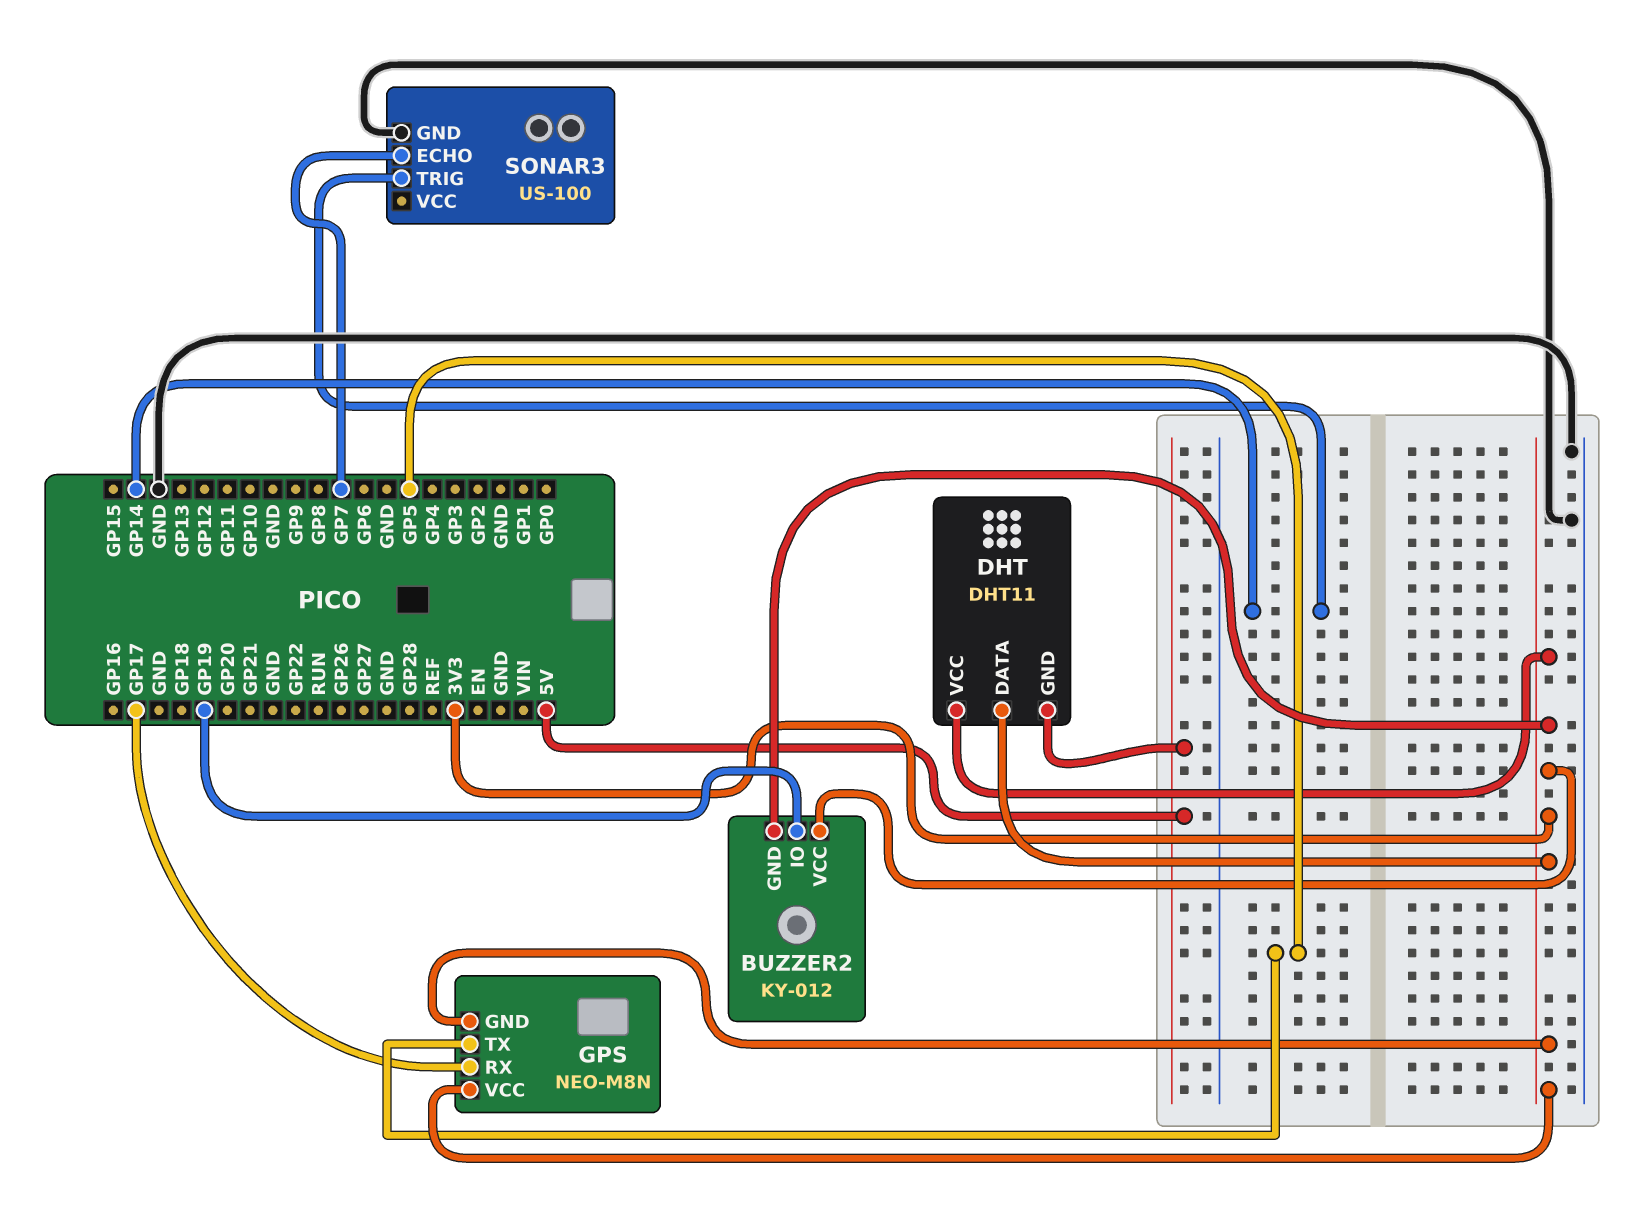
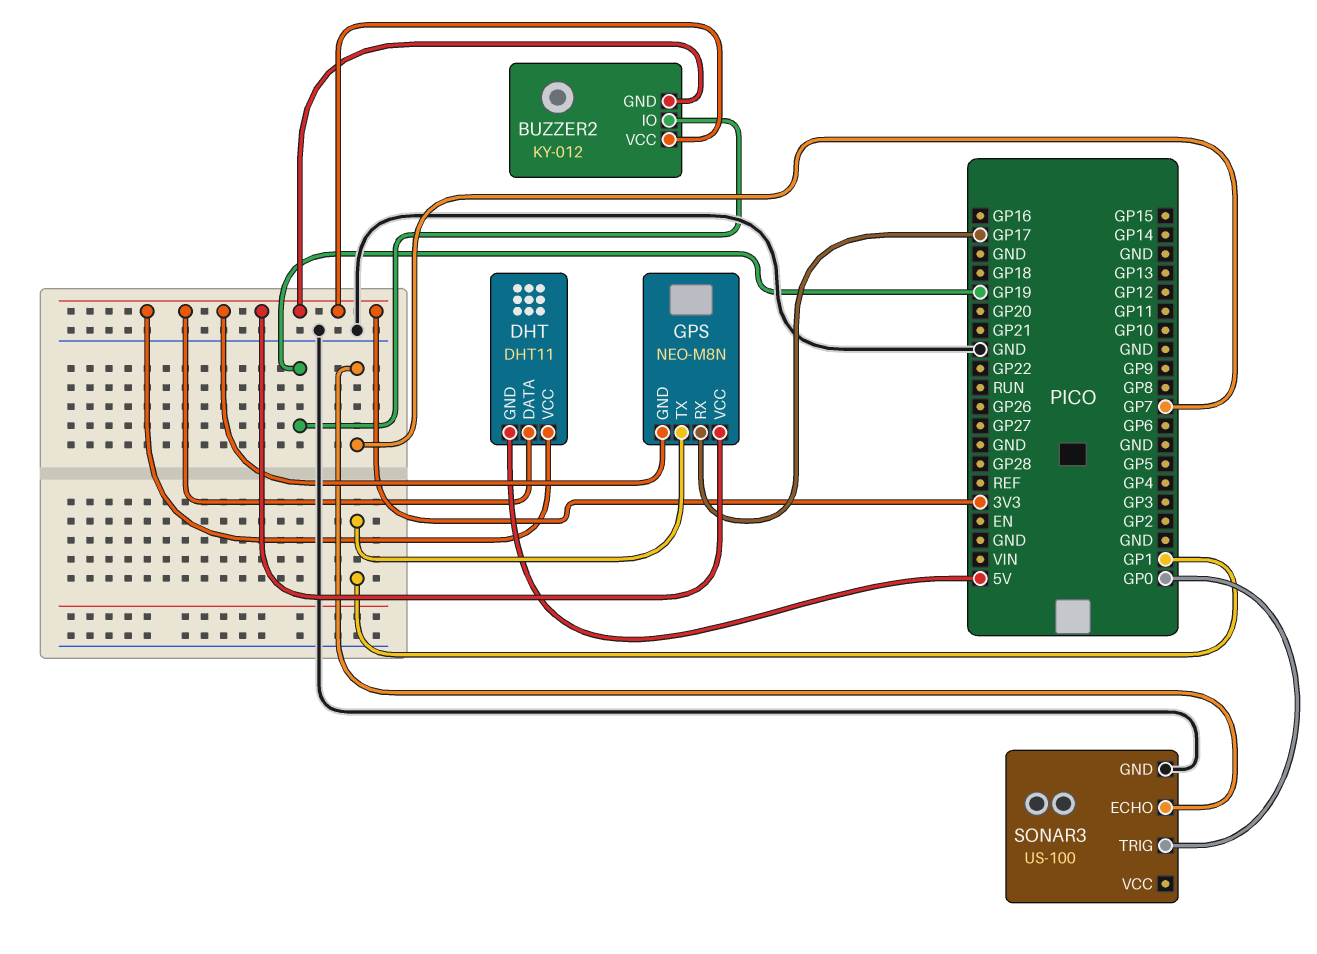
GPS pin TX: GP5 -> GP1
SONAR3 pin TRIG: GP14 -> GP0

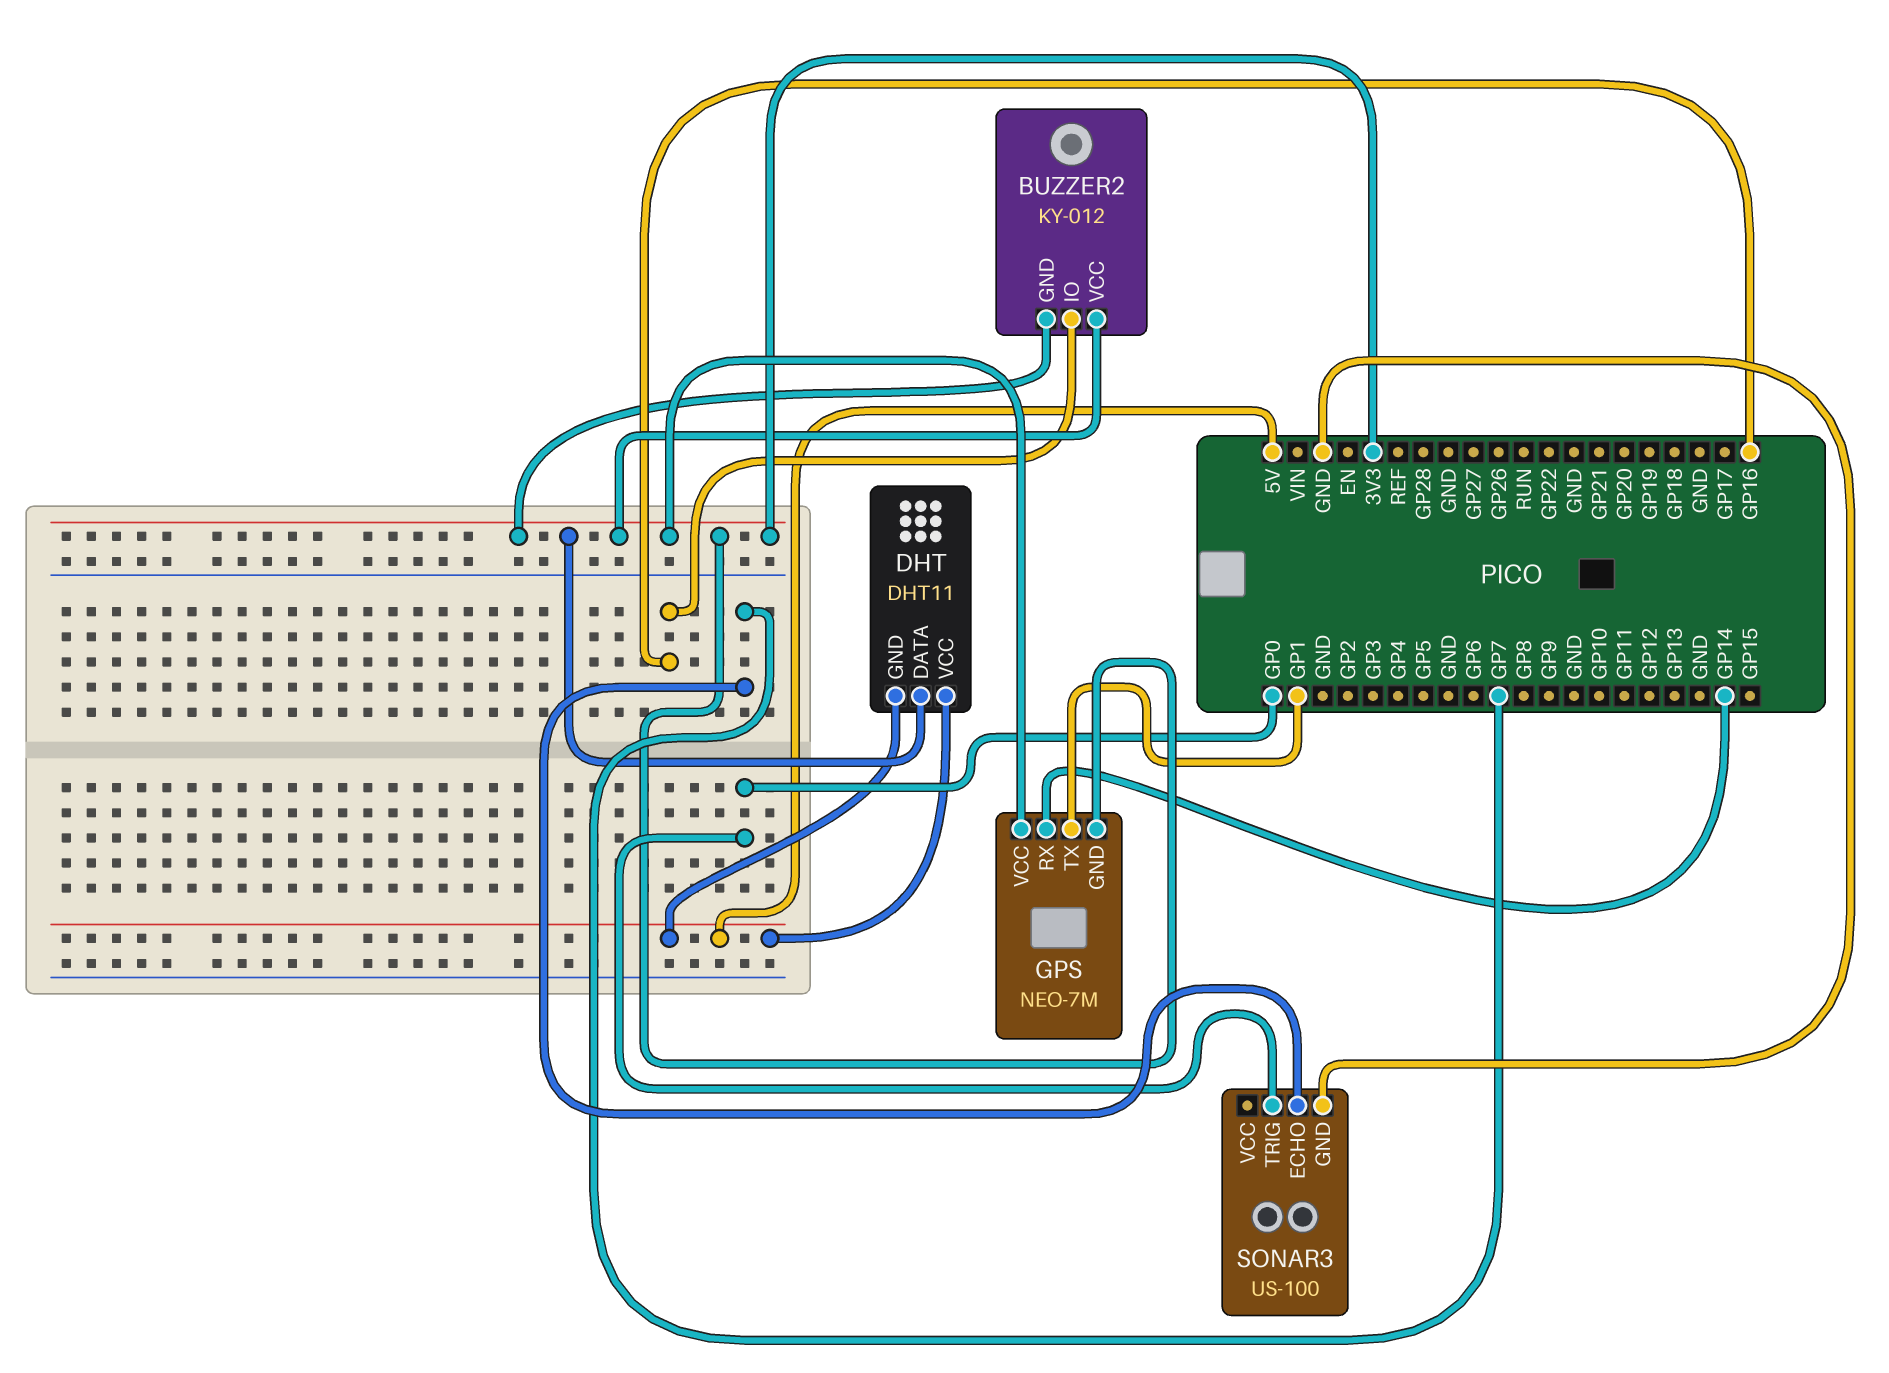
BUZZER2 pin IO: GP19 -> GP16
DHT pin VCC: 3V3 -> 5V
GPS: NEO-M8N -> NEO-7M
GPS pin RX: GP17 -> GP14

